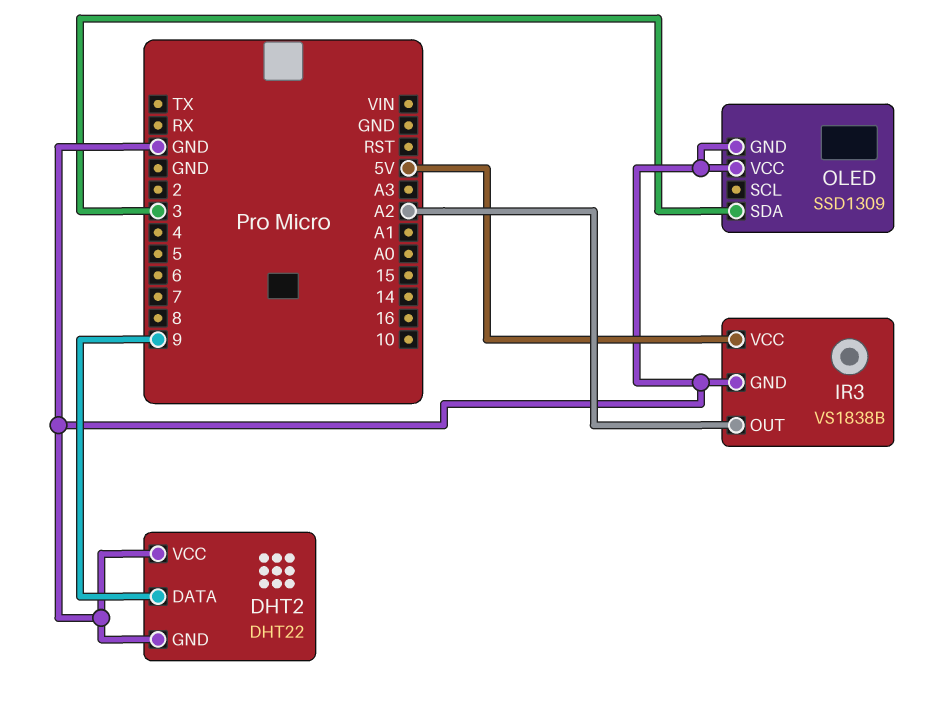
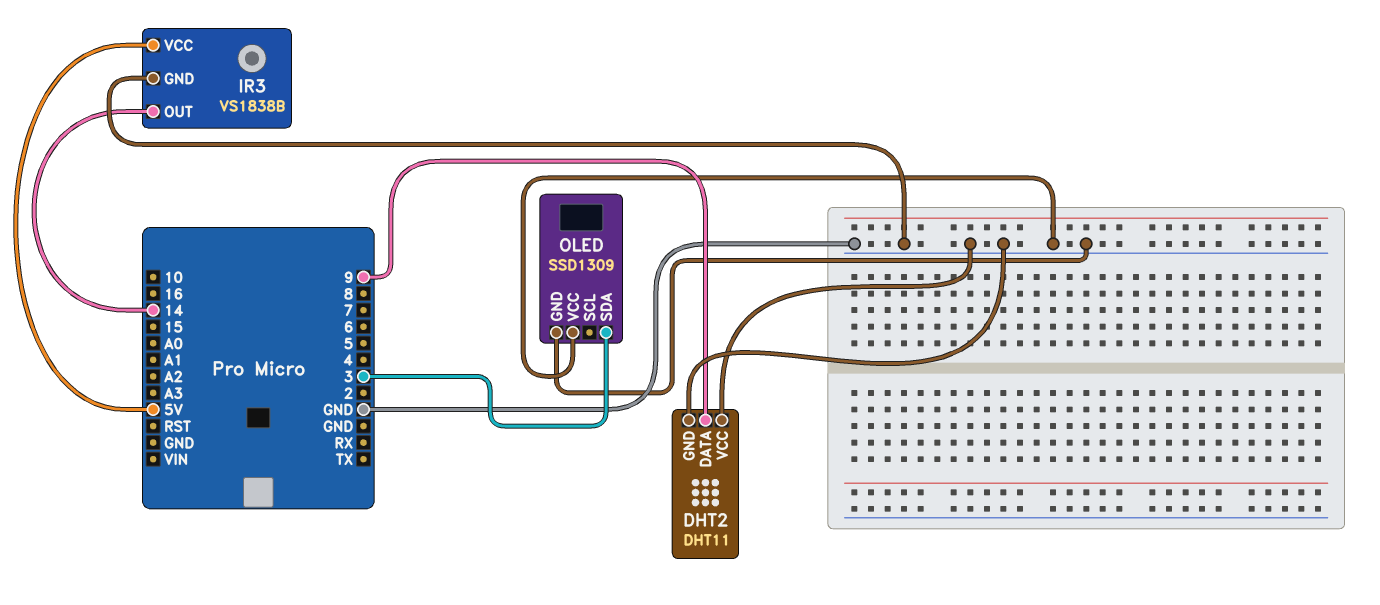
DHT2: DHT22 -> DHT11
IR3 pin OUT: A2 -> 14

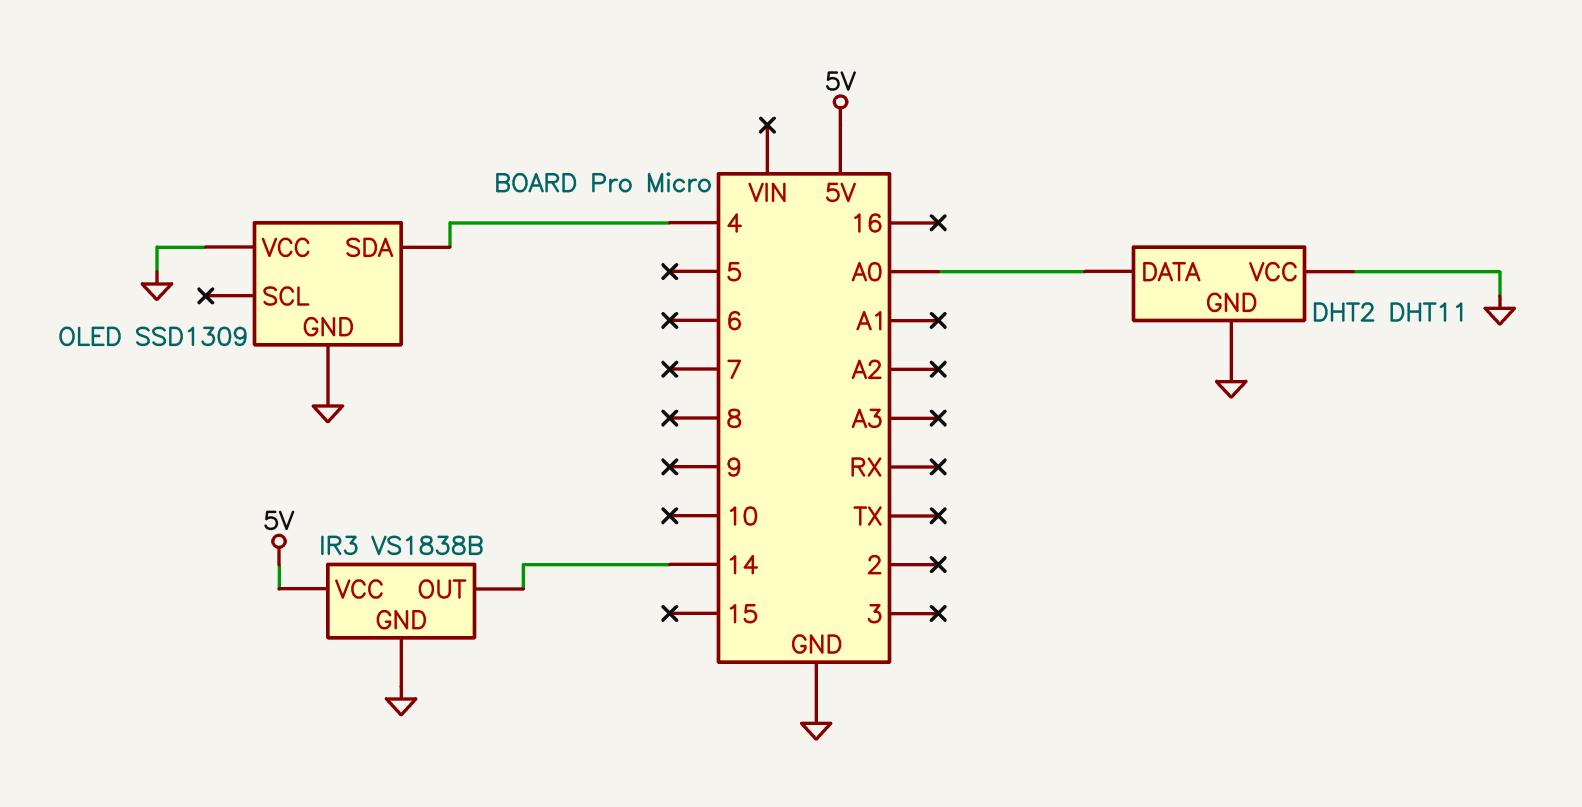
DHT2 pin DATA: 9 -> A0
OLED pin SDA: 3 -> 4

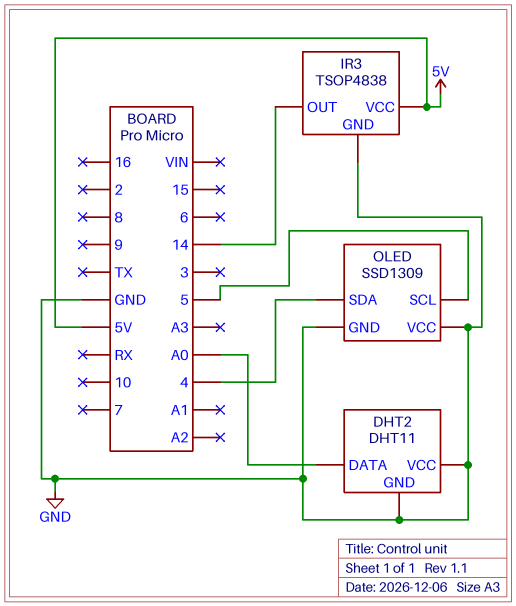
IR3: VS1838B -> TSOP4838
OLED pin SCL: none -> 5

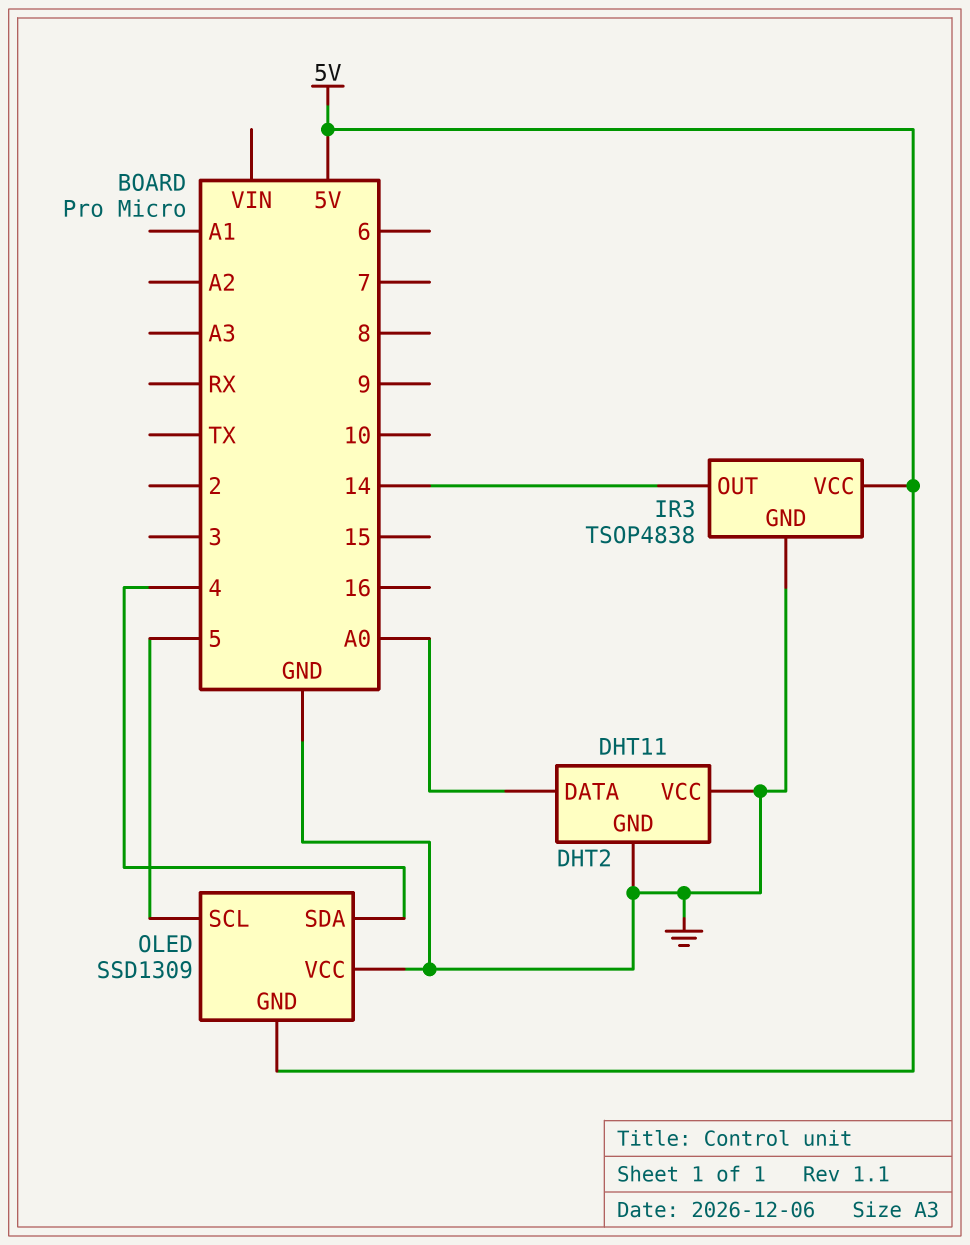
OLED pin GND: GND -> 5V

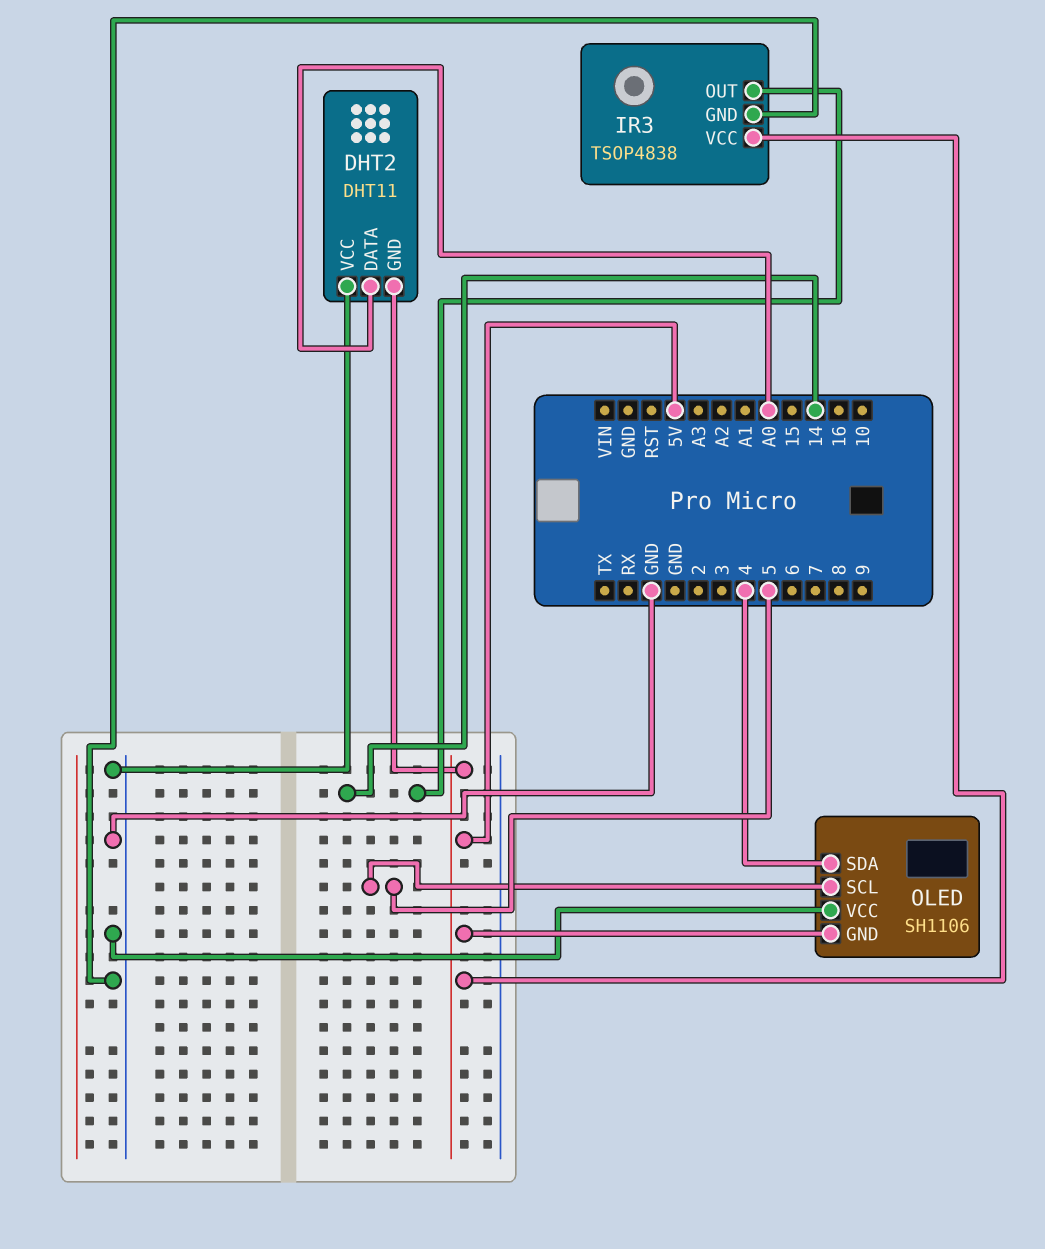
DHT2 pin GND: GND -> 5V
OLED: SSD1309 -> SH1106

